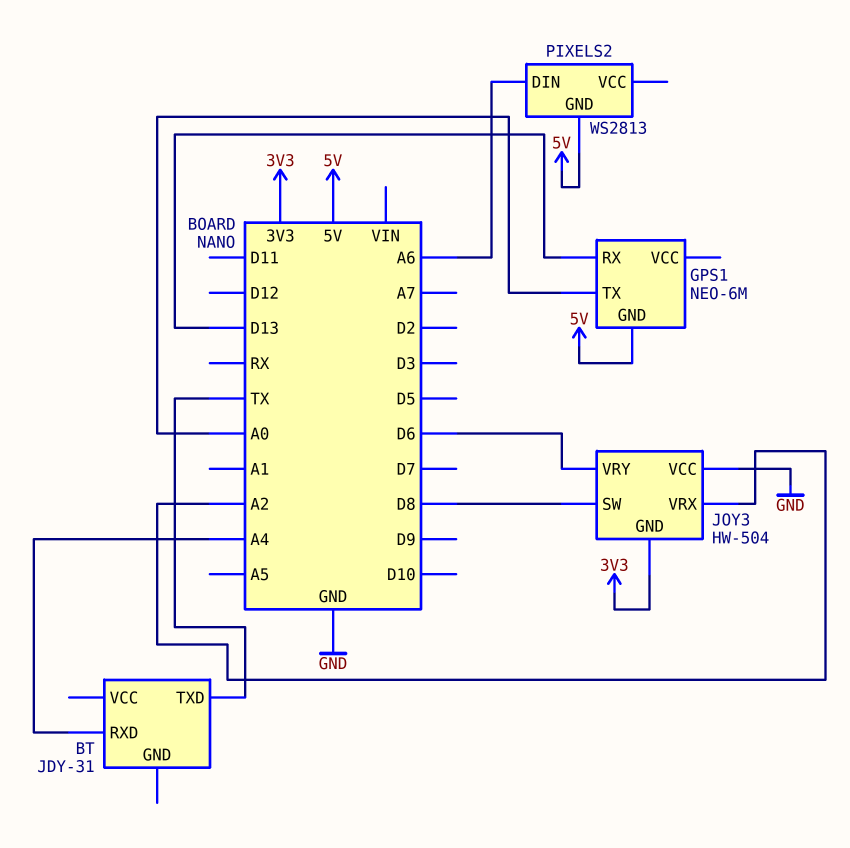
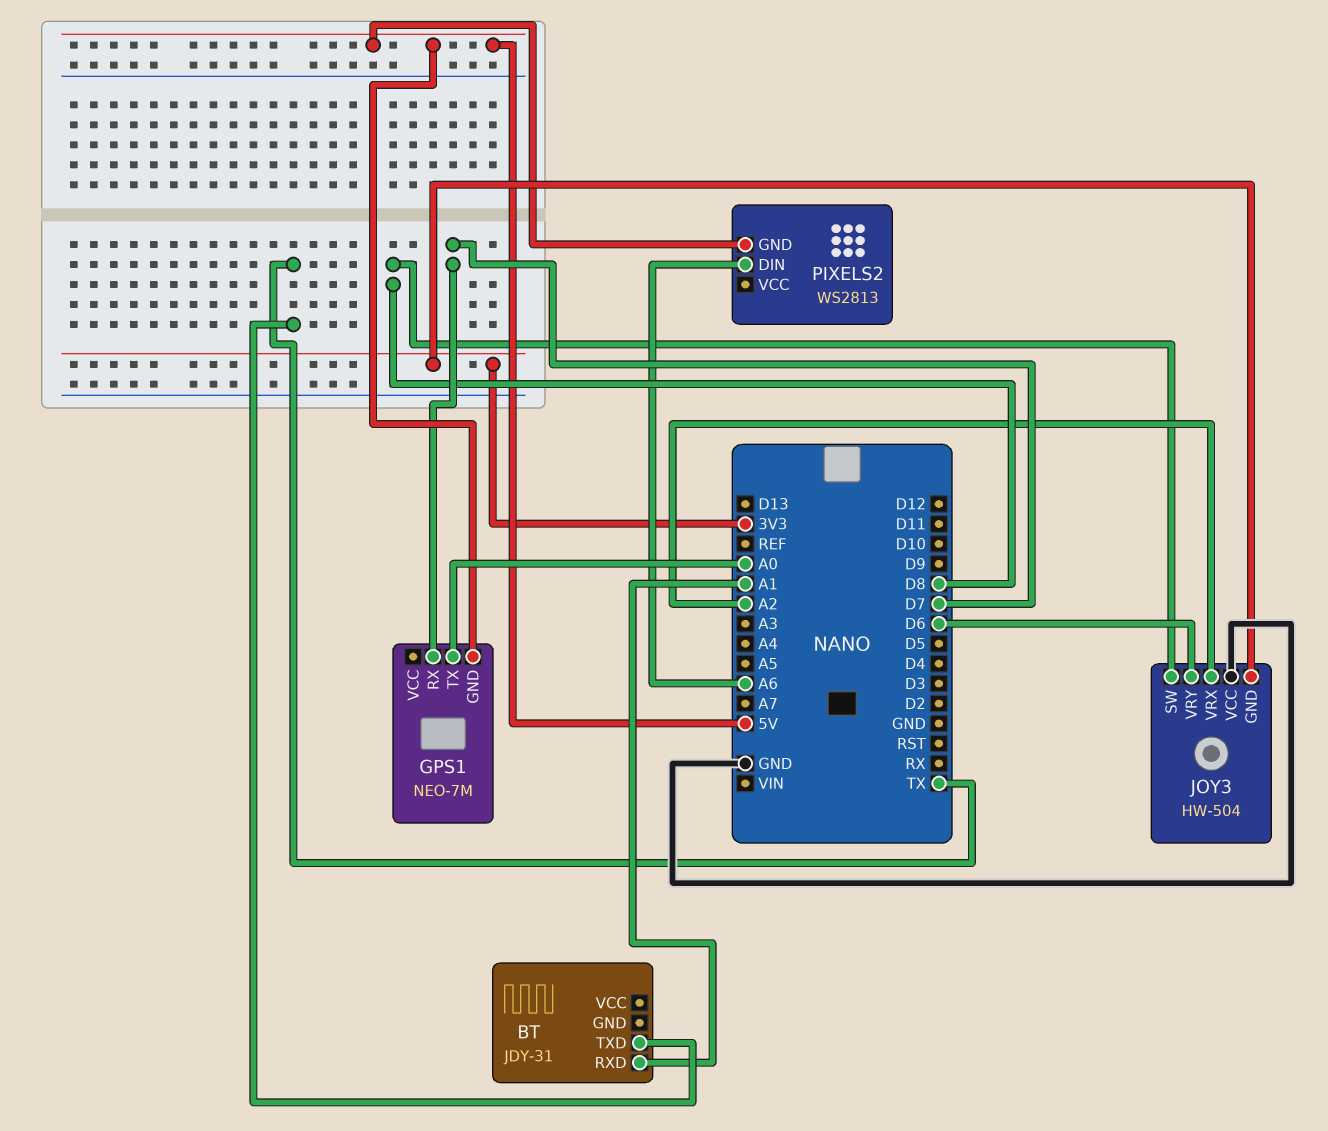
BT pin RXD: A4 -> A1
GPS1: NEO-6M -> NEO-7M
GPS1 pin RX: D13 -> D7

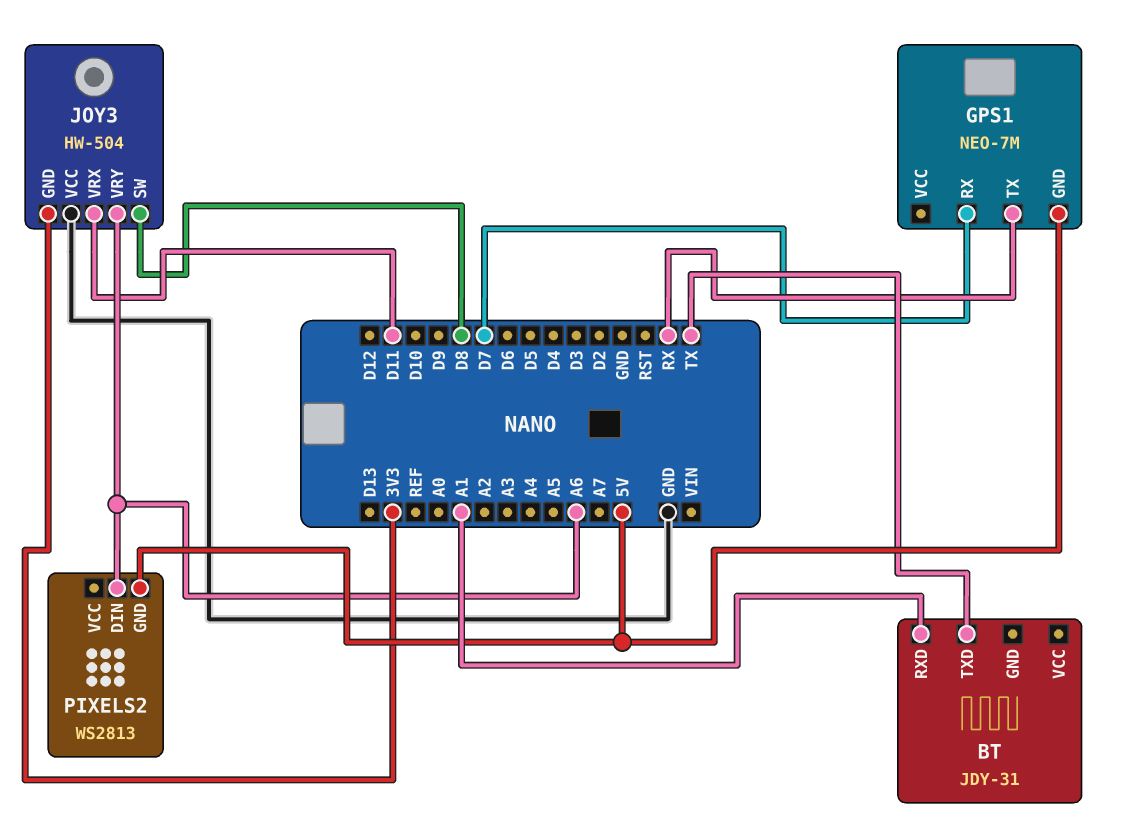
GPS1 pin TX: A0 -> RX
JOY3 pin VRX: A2 -> D11
JOY3 pin VRY: D6 -> A6

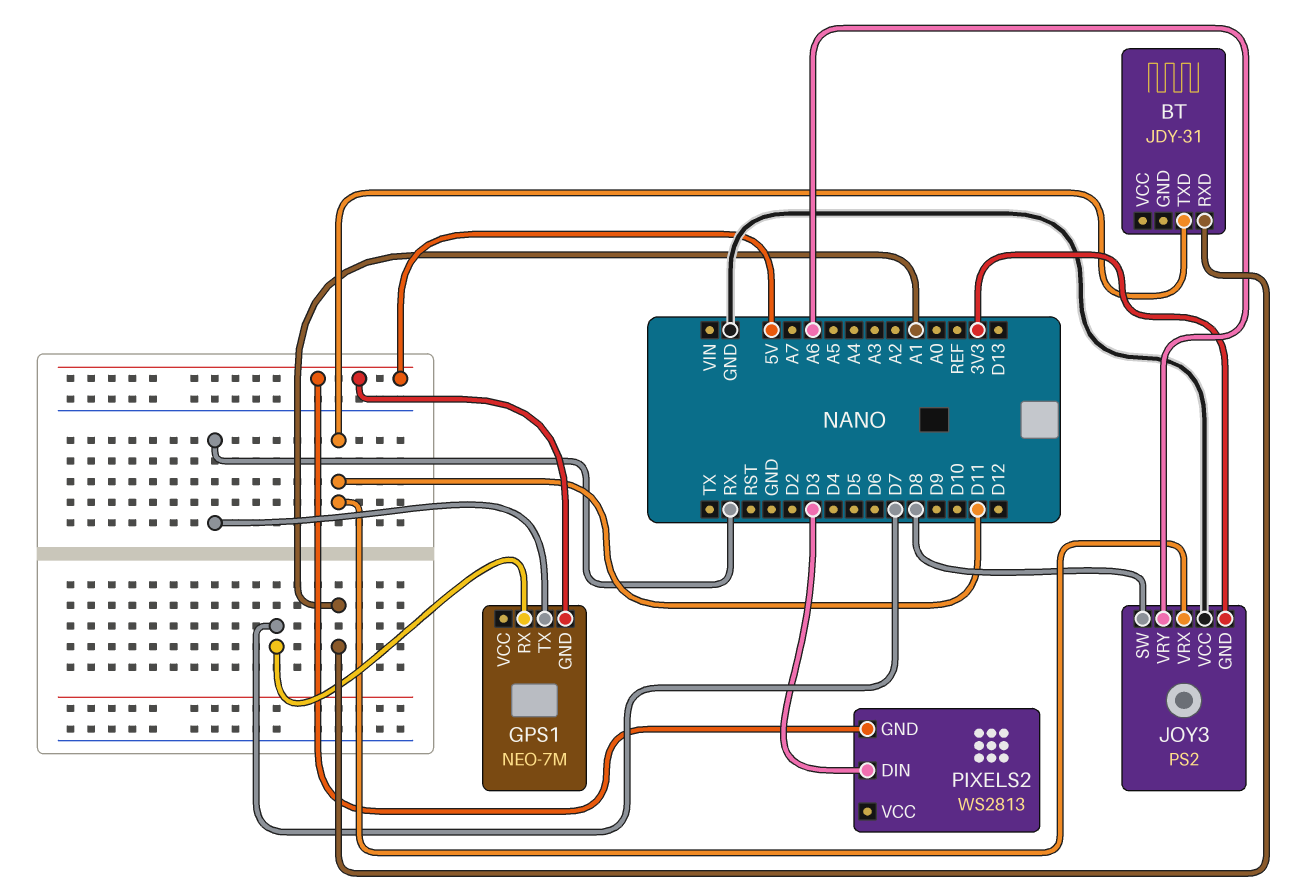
BT pin TXD: TX -> D11
JOY3: HW-504 -> PS2
PIXELS2 pin DIN: A6 -> D3

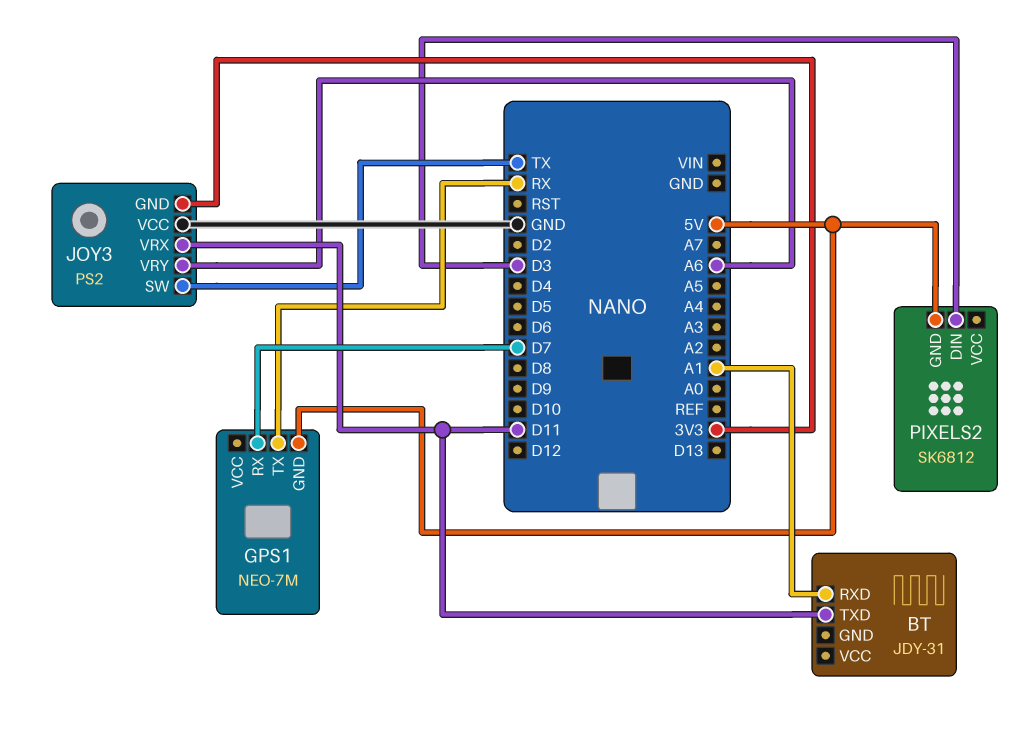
JOY3 pin SW: D8 -> TX
PIXELS2: WS2813 -> SK6812

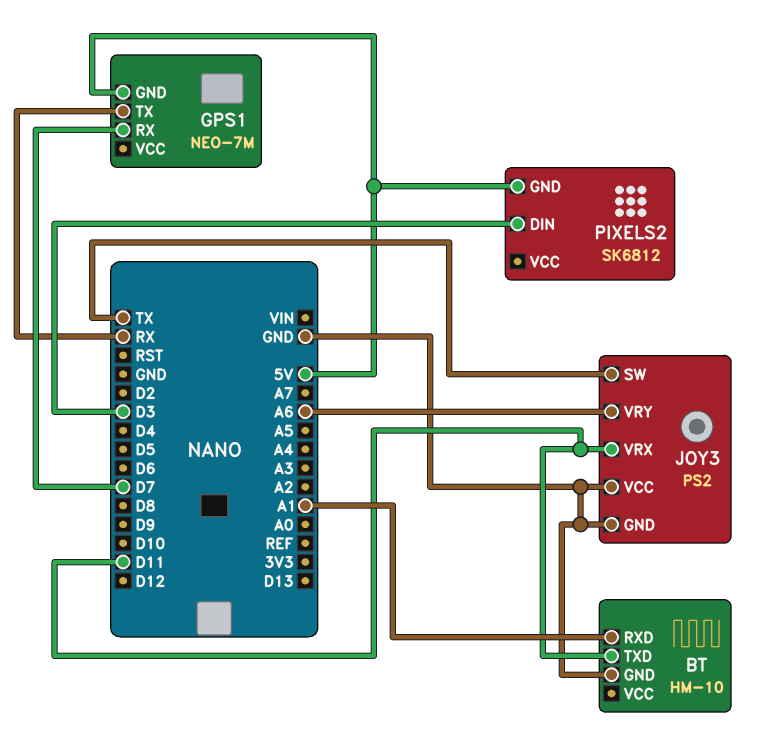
BT: JDY-31 -> HM-10
BT pin GND: none -> GND
JOY3 pin GND: 3V3 -> GND

